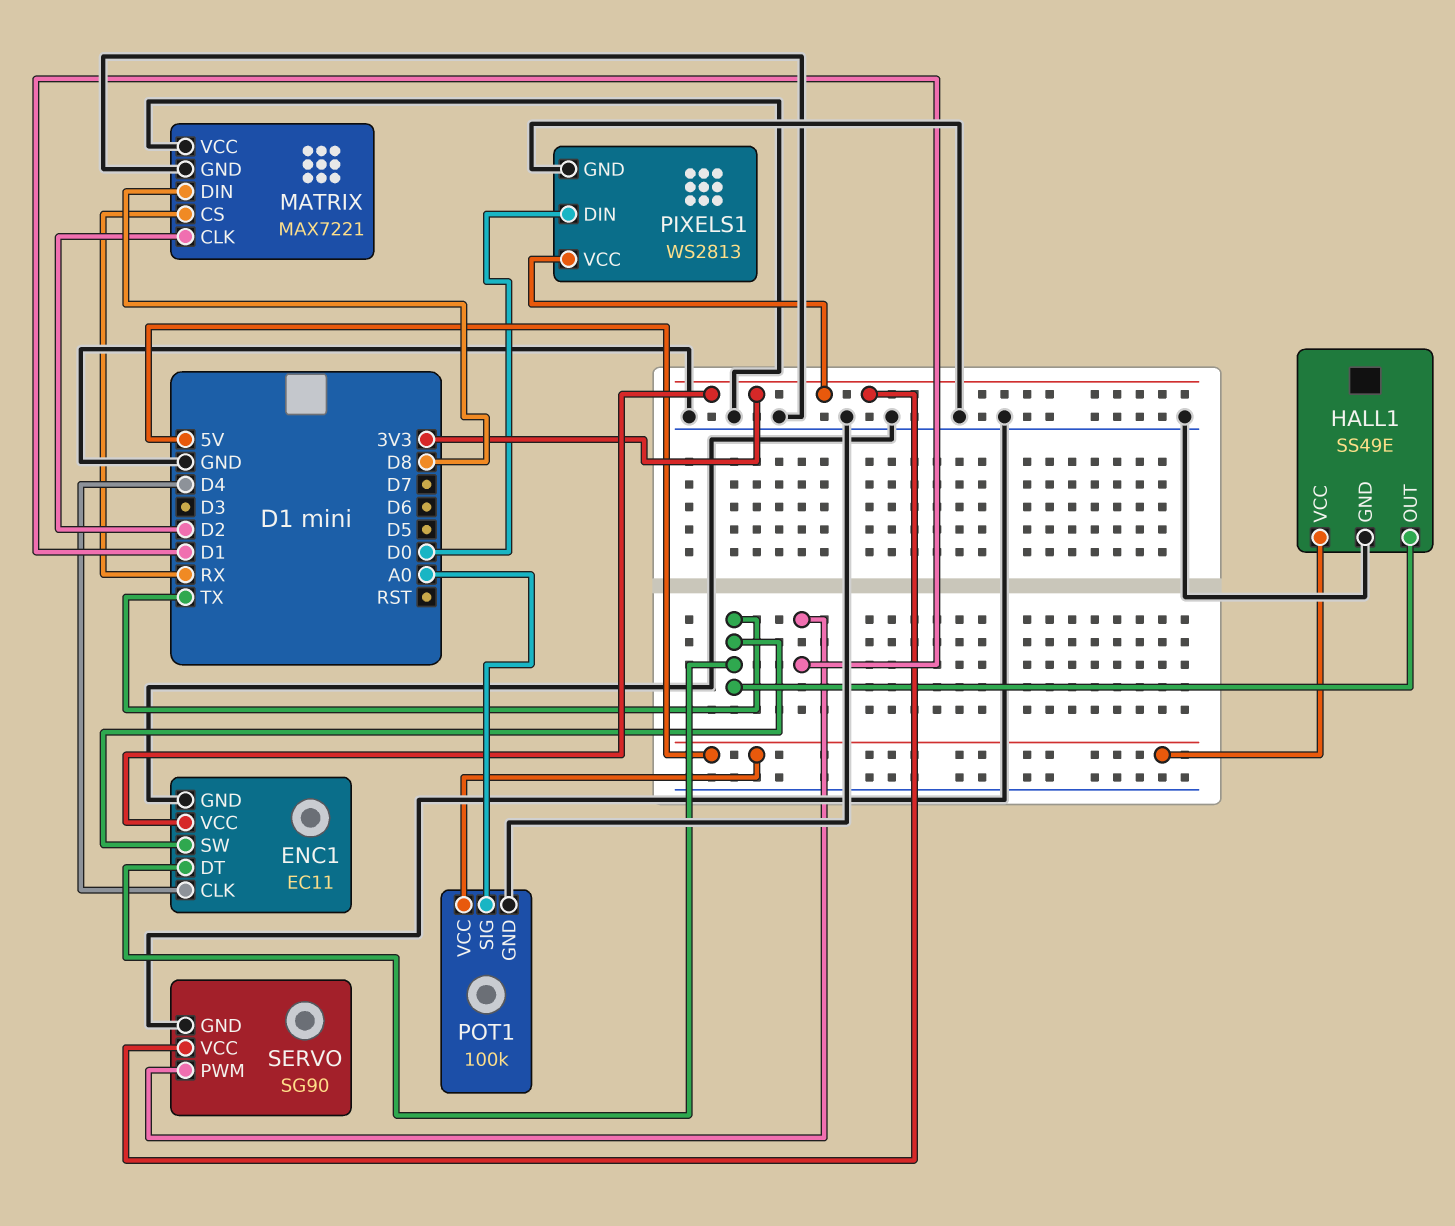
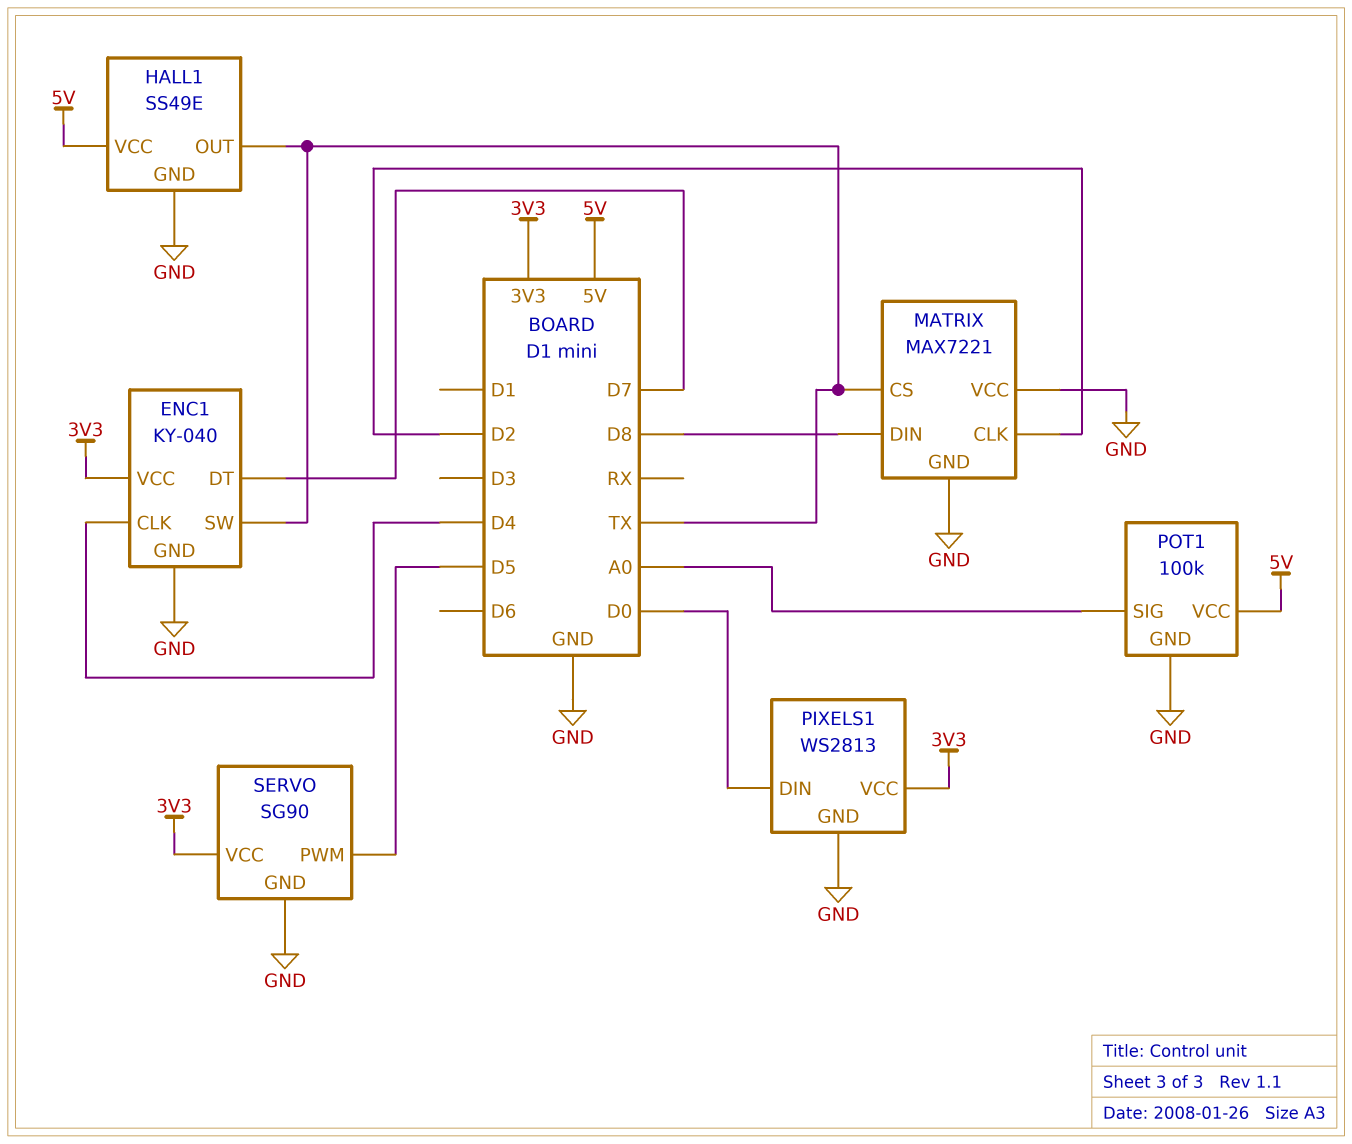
ENC1: EC11 -> KY-040
ENC1 pin DT: TX -> D7
MATRIX pin CS: RX -> TX
SERVO pin PWM: D1 -> D5

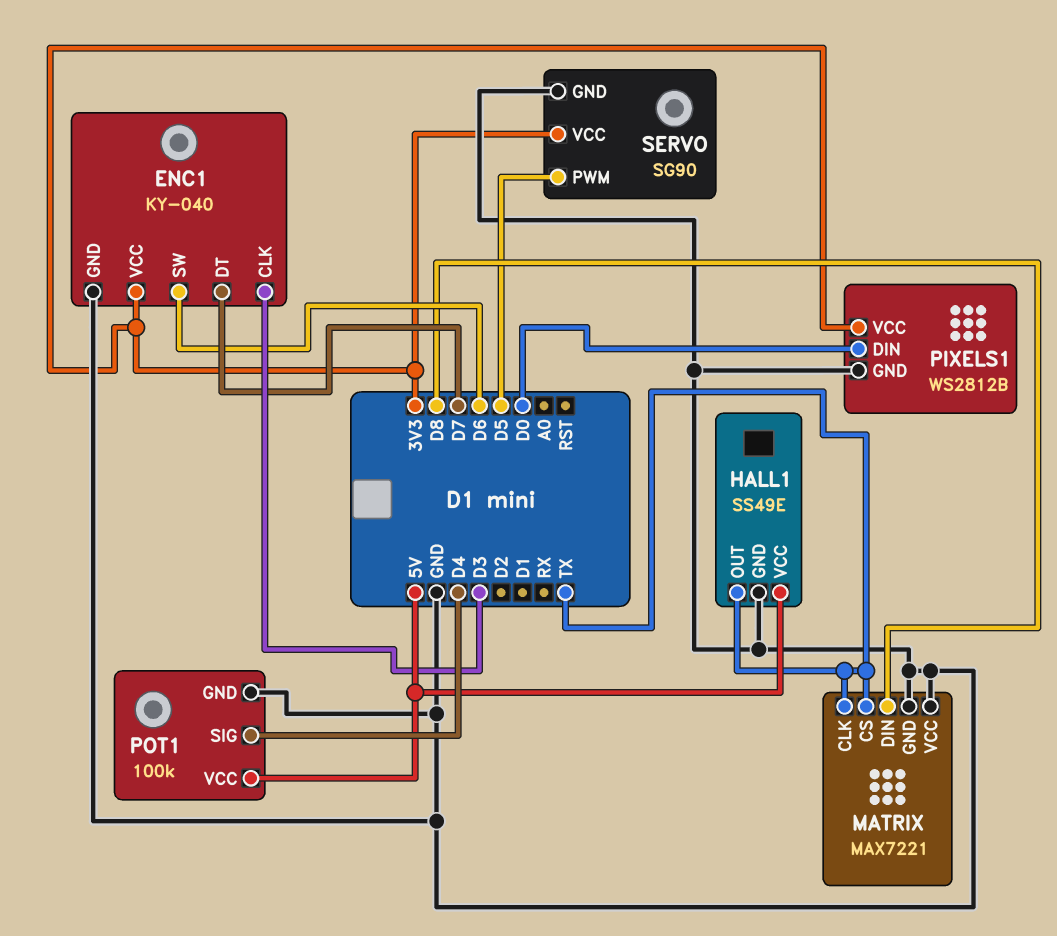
ENC1 pin CLK: D4 -> D3
ENC1 pin SW: TX -> D6
MATRIX pin CLK: D2 -> TX
PIXELS1: WS2813 -> WS2812B
POT1 pin SIG: A0 -> D4

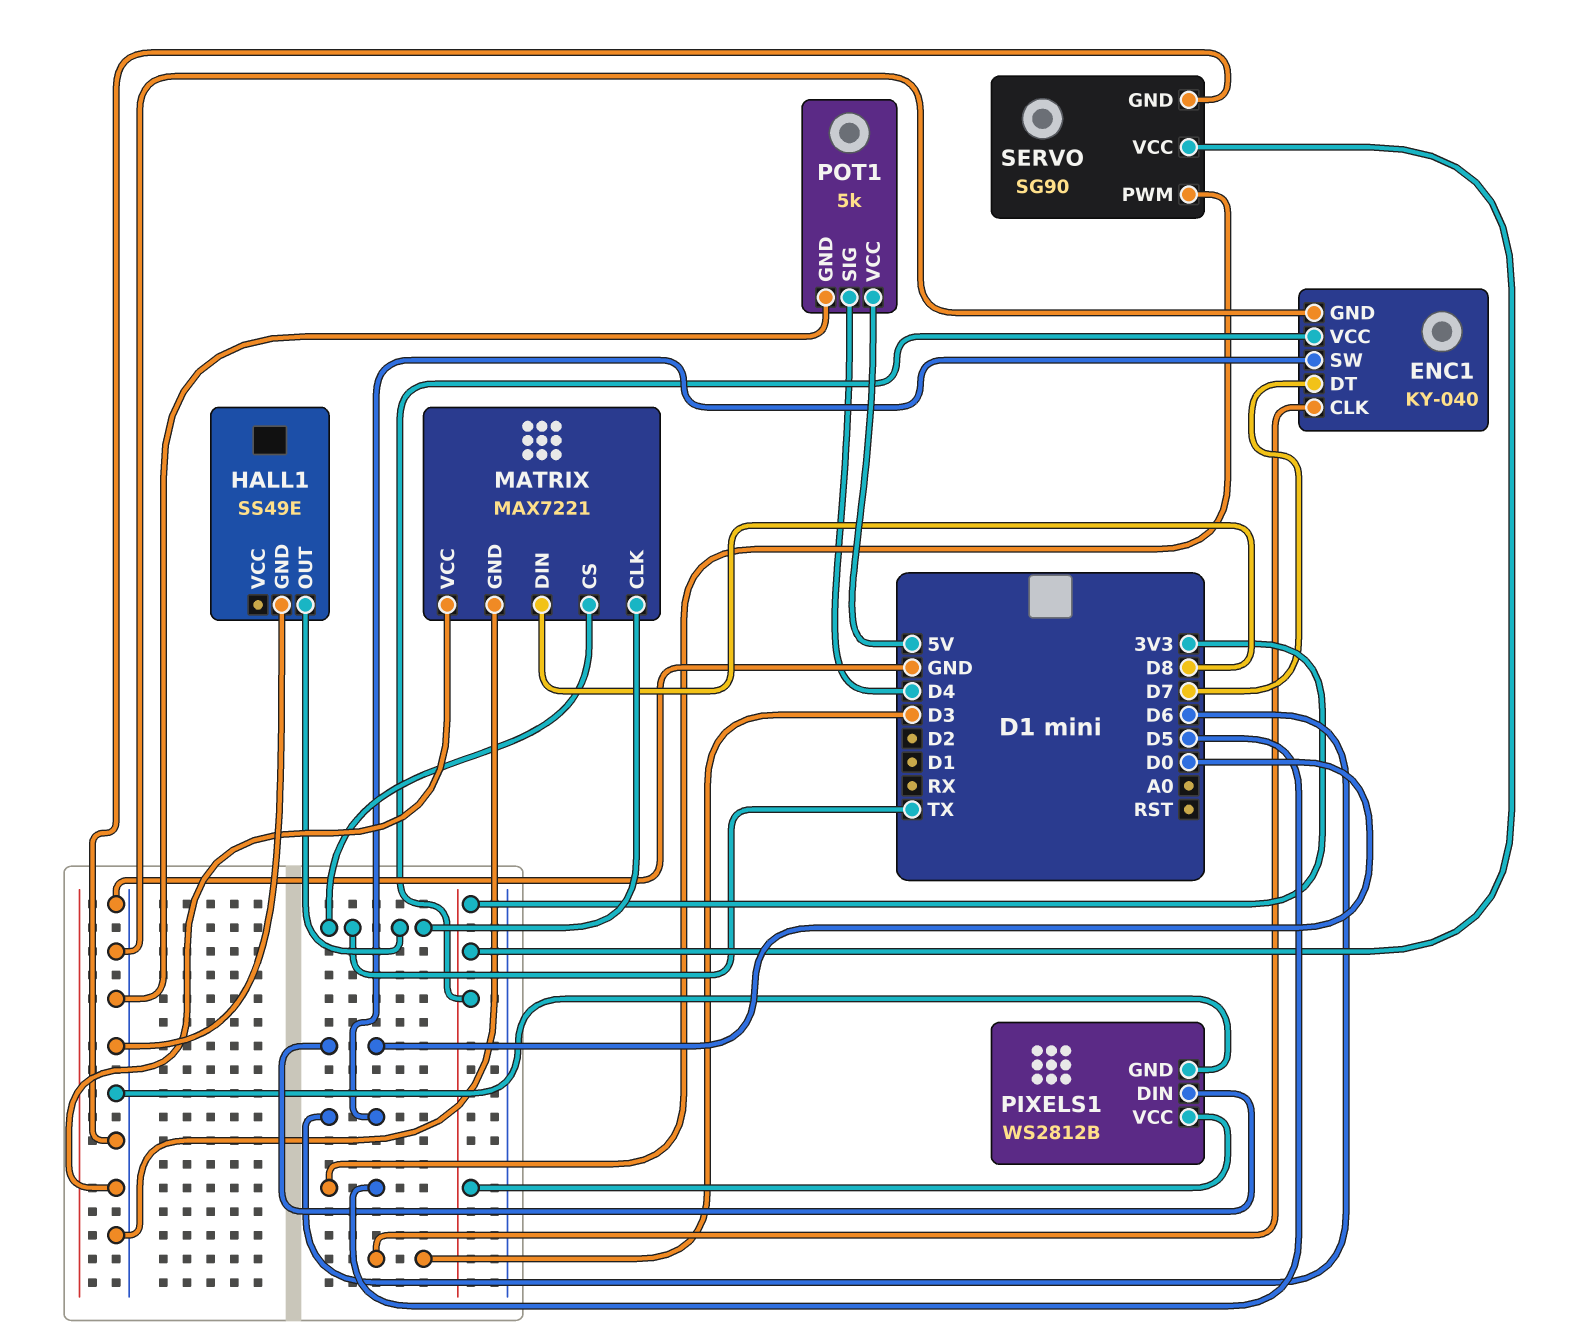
HALL1 pin VCC: 5V -> none
POT1: 100k -> 5k

